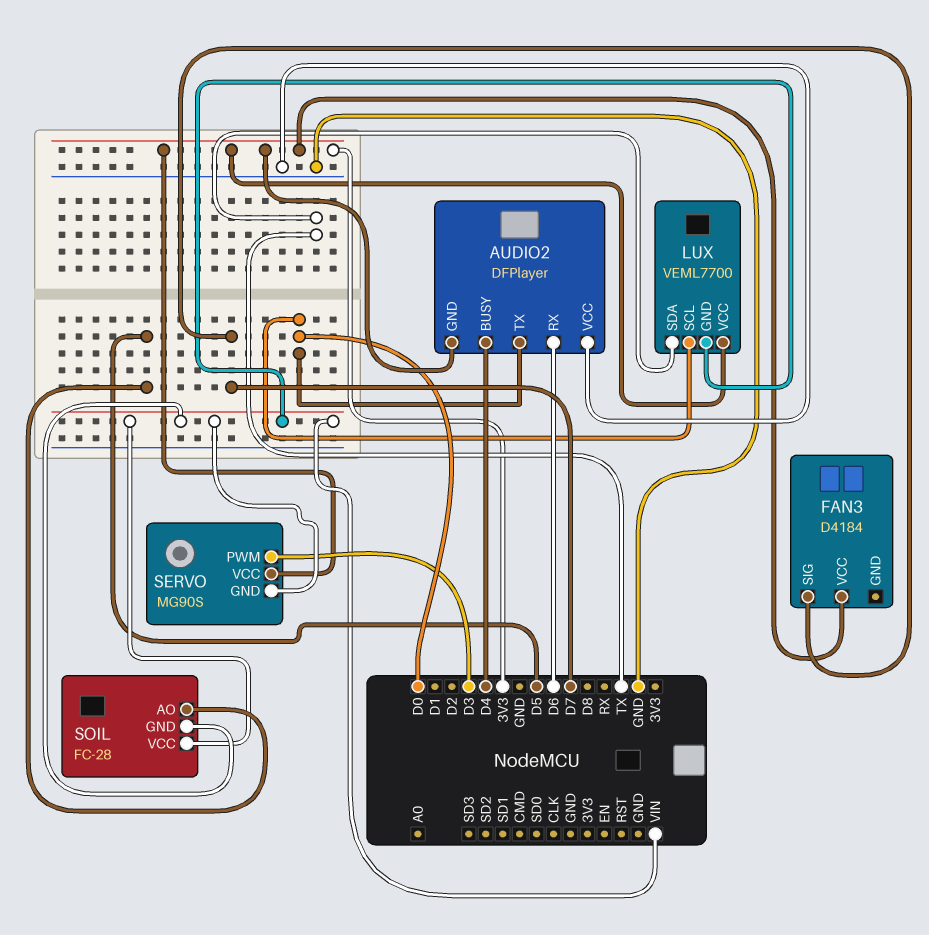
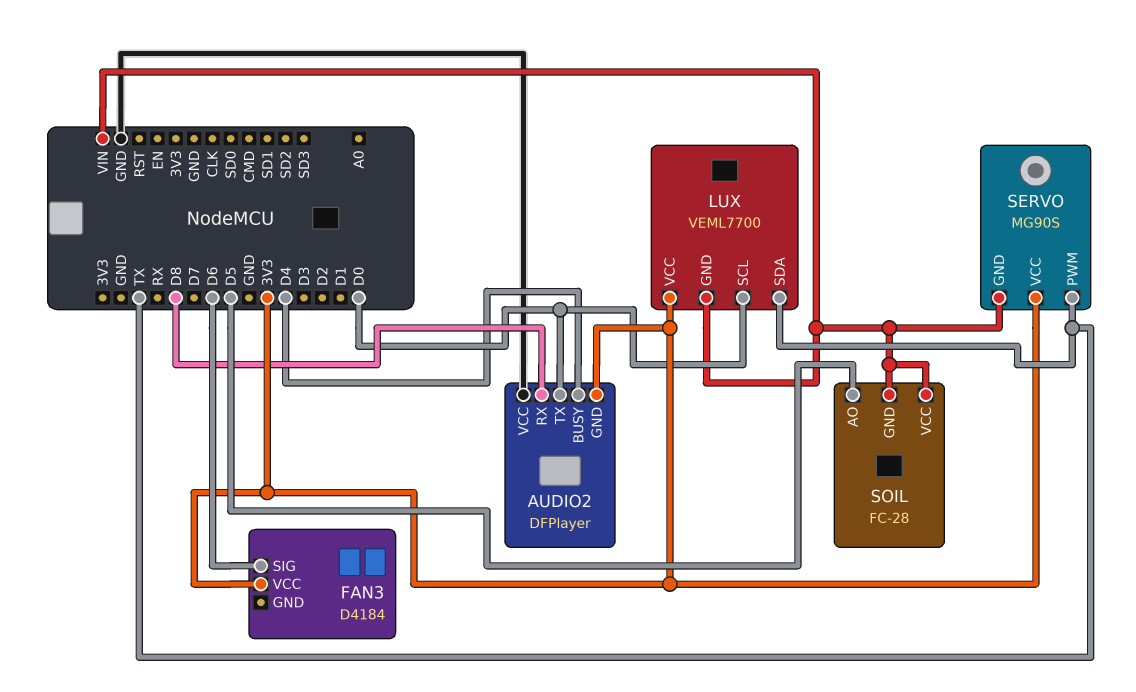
AUDIO2 pin RX: D6 -> D8
FAN3 pin SIG: D7 -> D6
SERVO pin PWM: D3 -> TX

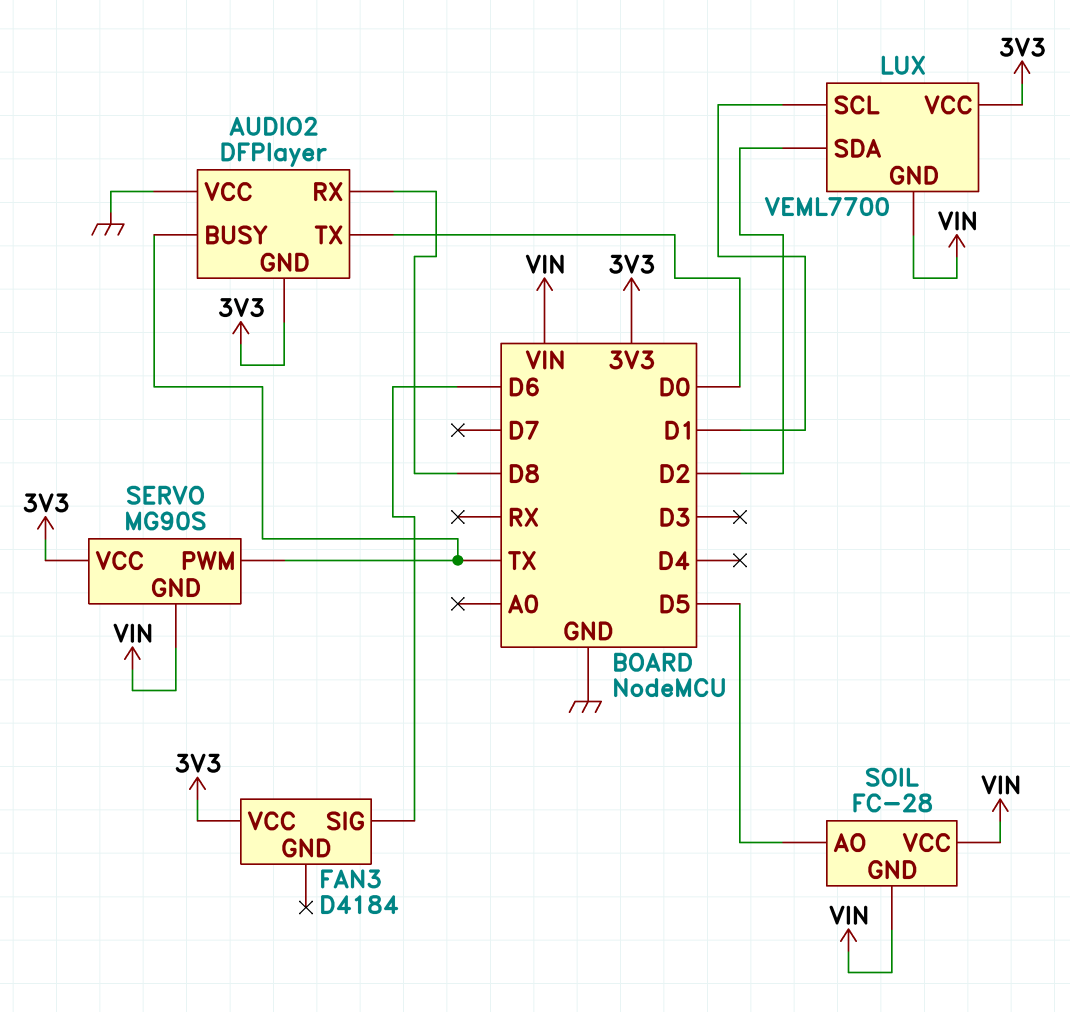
AUDIO2 pin BUSY: D4 -> TX
LUX pin SCL: D0 -> D1
LUX pin SDA: TX -> D2

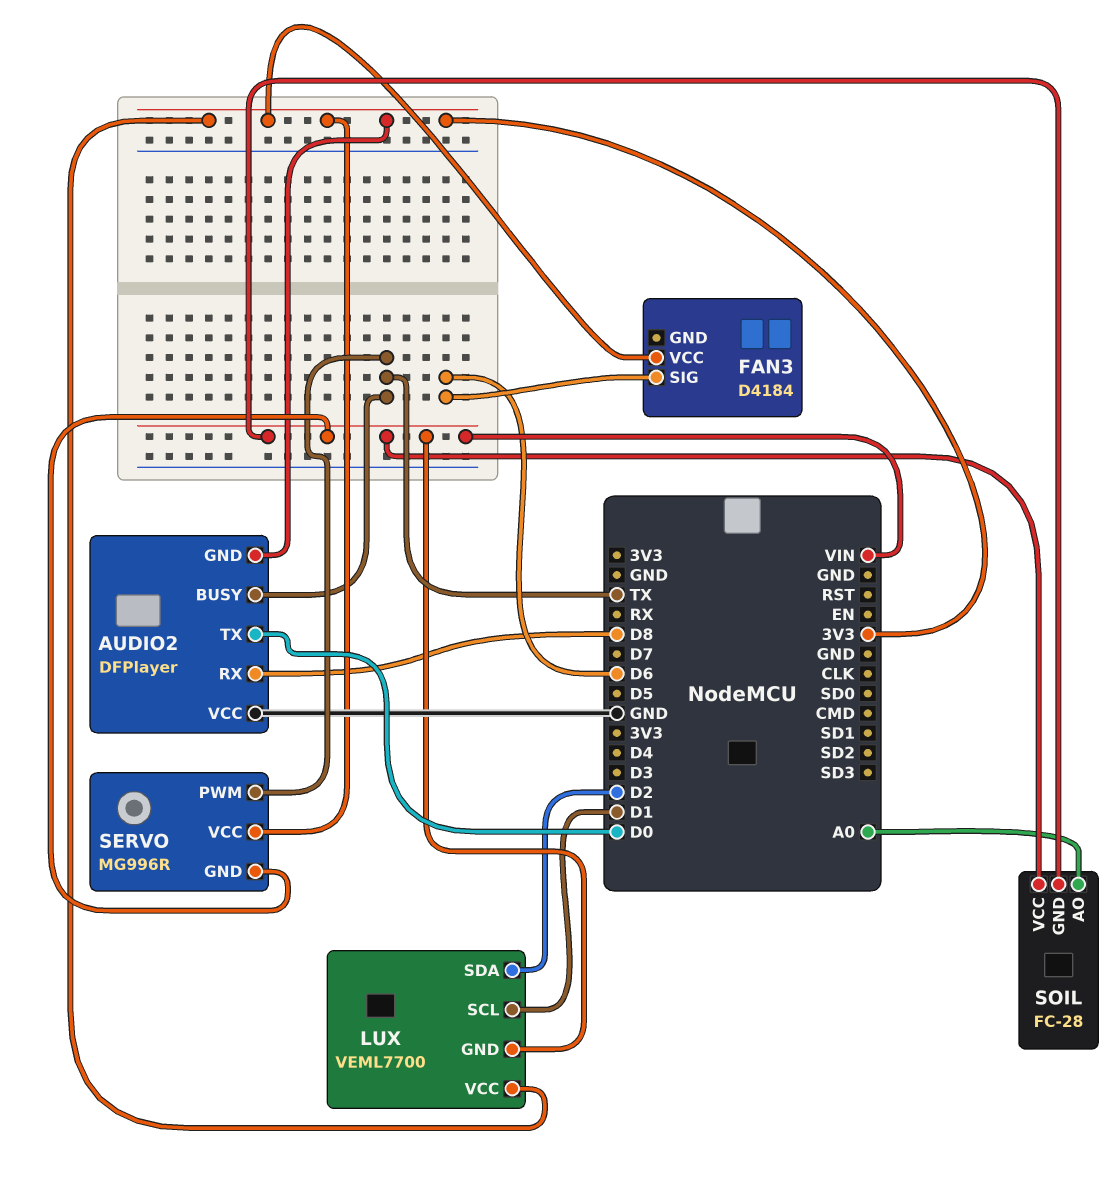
SERVO: MG90S -> MG996R
SOIL pin AO: D5 -> A0

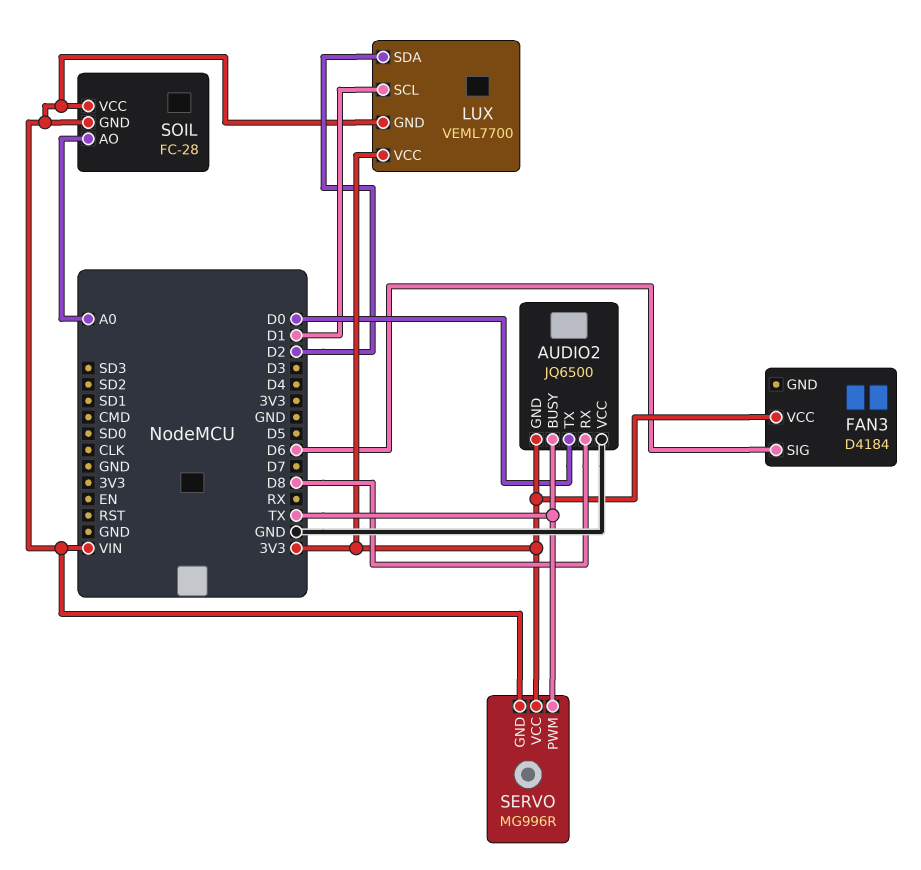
AUDIO2: DFPlayer -> JQ6500

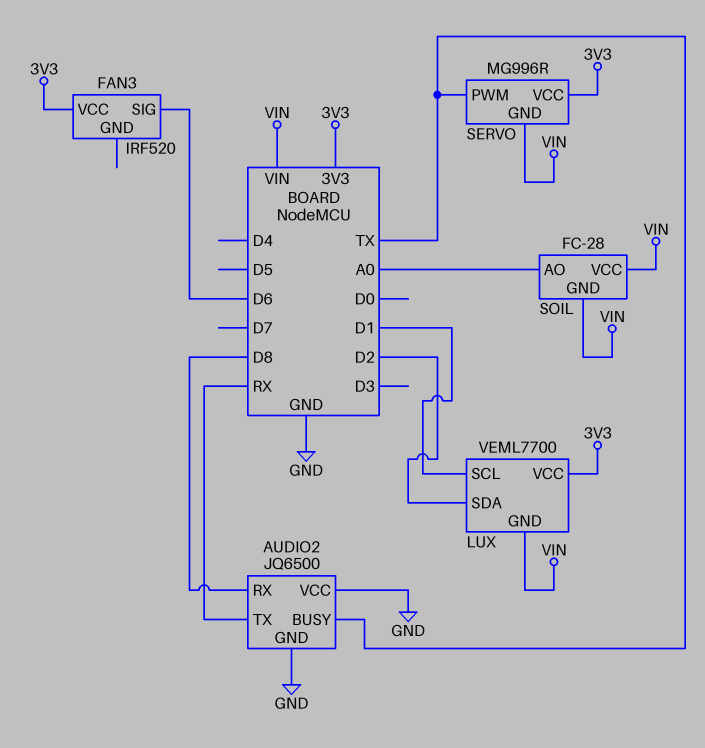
AUDIO2 pin GND: 3V3 -> GND
AUDIO2 pin TX: D0 -> RX
FAN3: D4184 -> IRF520

